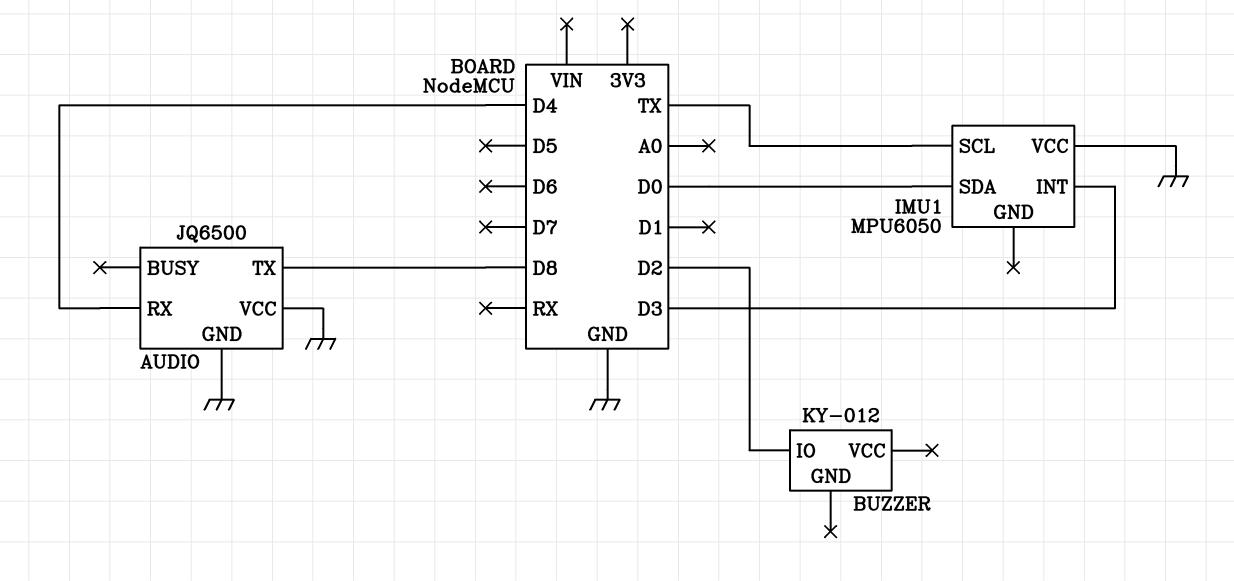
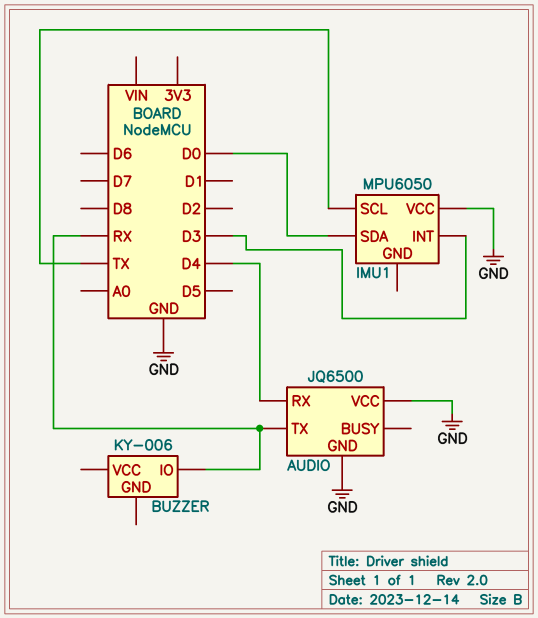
AUDIO pin TX: D8 -> RX
BUZZER: KY-012 -> KY-006
BUZZER pin IO: D2 -> RX

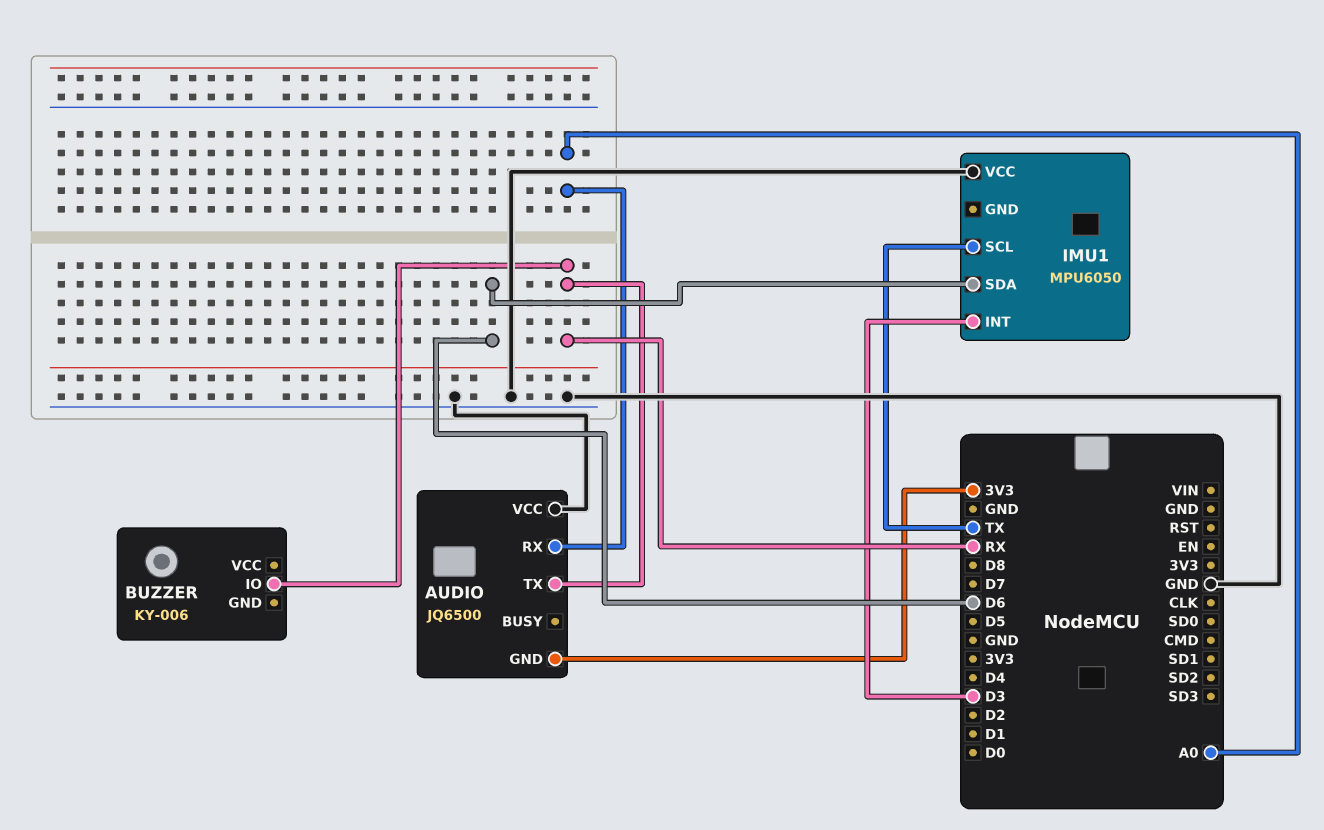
AUDIO pin GND: GND -> 3V3
AUDIO pin RX: D4 -> A0
IMU1 pin SDA: D0 -> D6

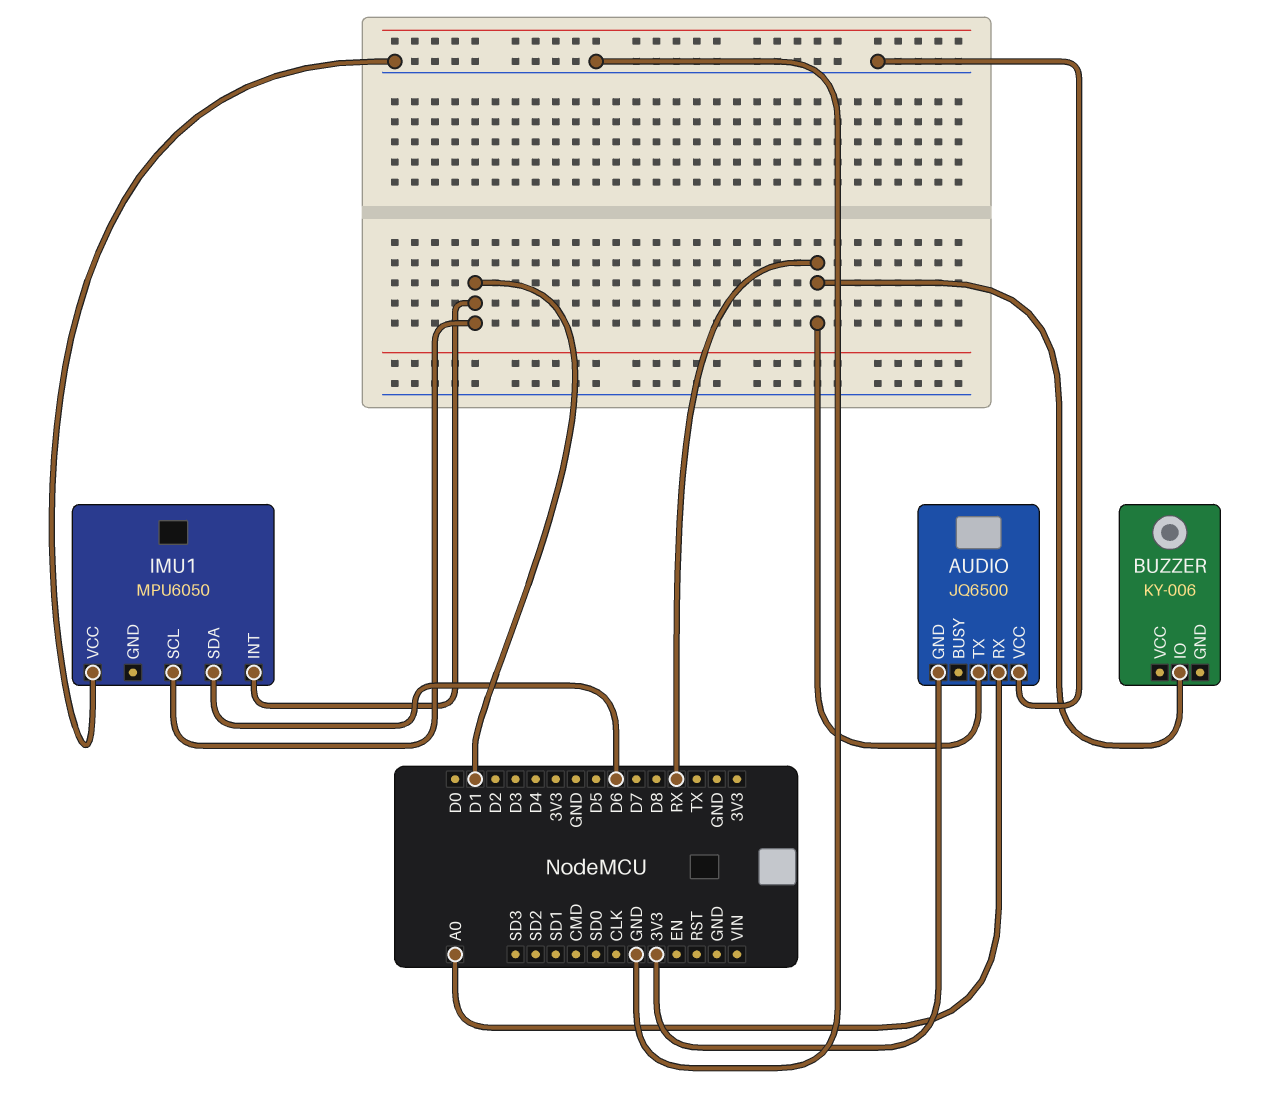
IMU1 pin INT: D3 -> D1
IMU1 pin SCL: TX -> D1

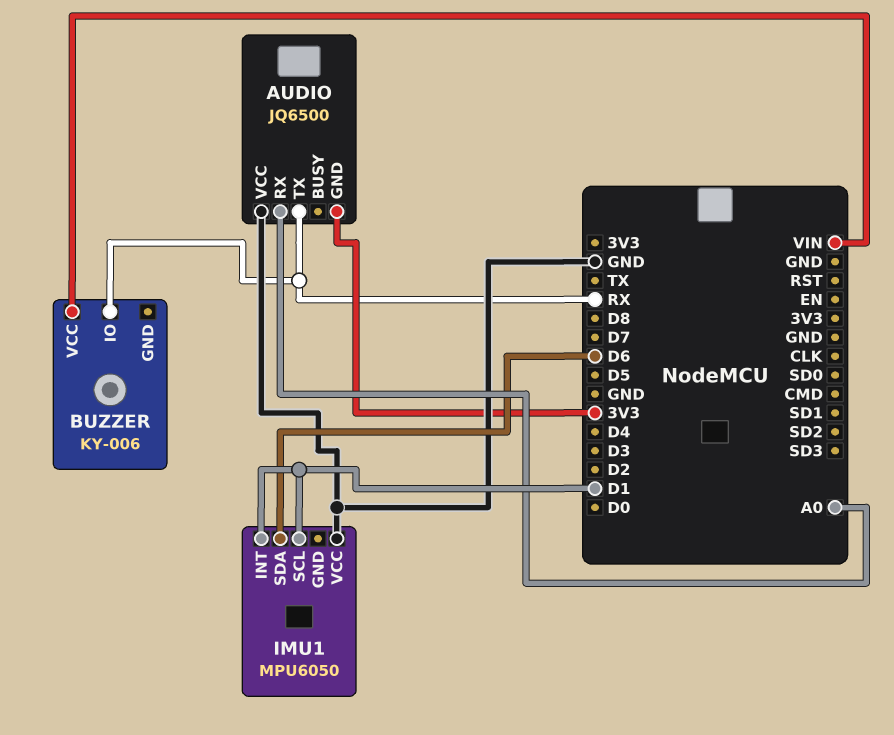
BUZZER pin VCC: none -> VIN

